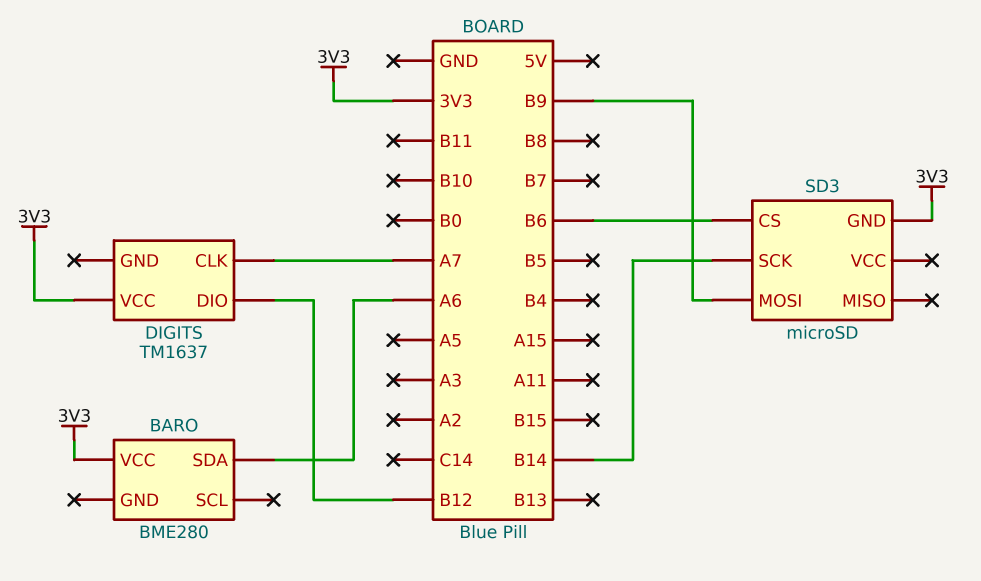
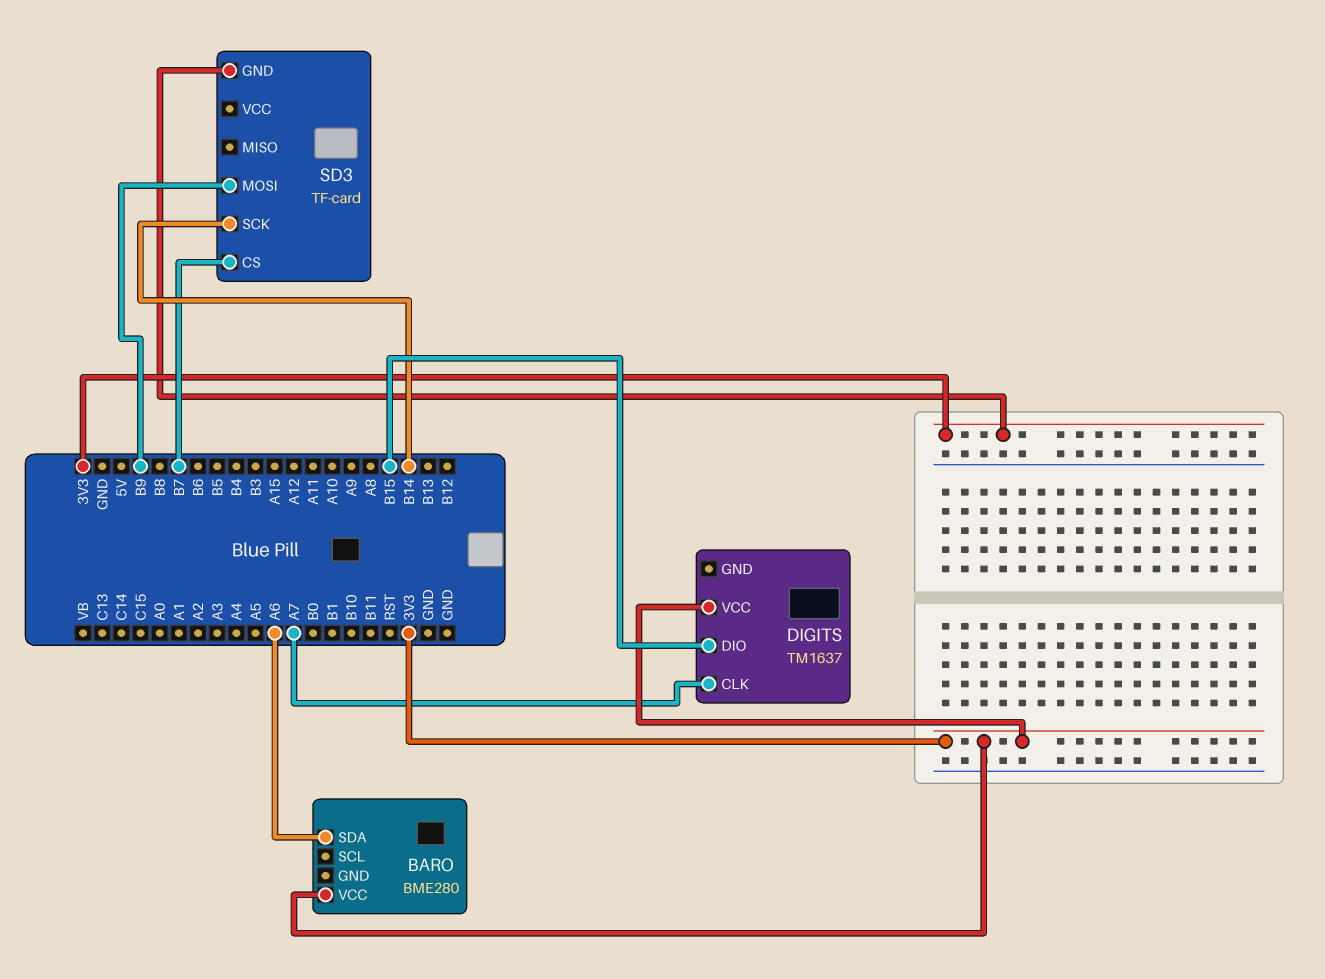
DIGITS pin DIO: B12 -> B15
SD3: microSD -> TF-card
SD3 pin CS: B6 -> B7

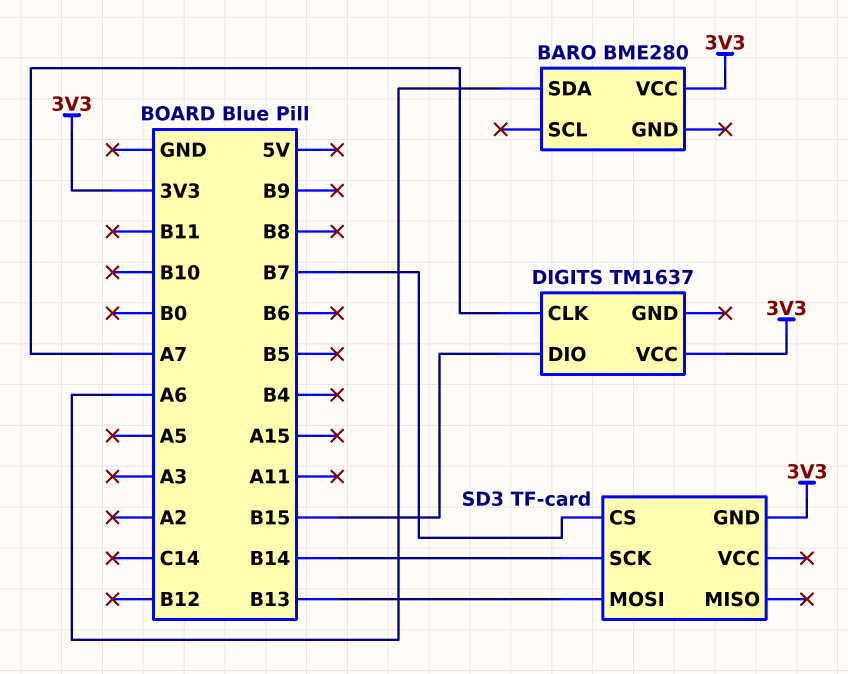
SD3 pin MOSI: B9 -> B13

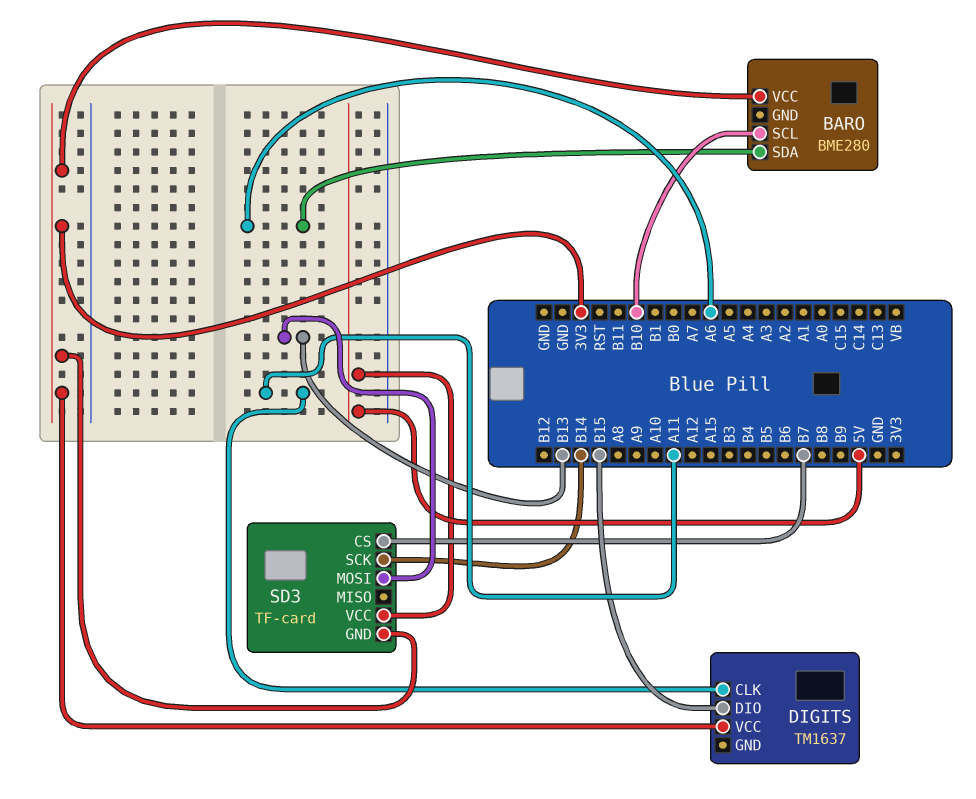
BARO pin SCL: none -> B10
DIGITS pin CLK: A7 -> A11
SD3 pin VCC: none -> 5V

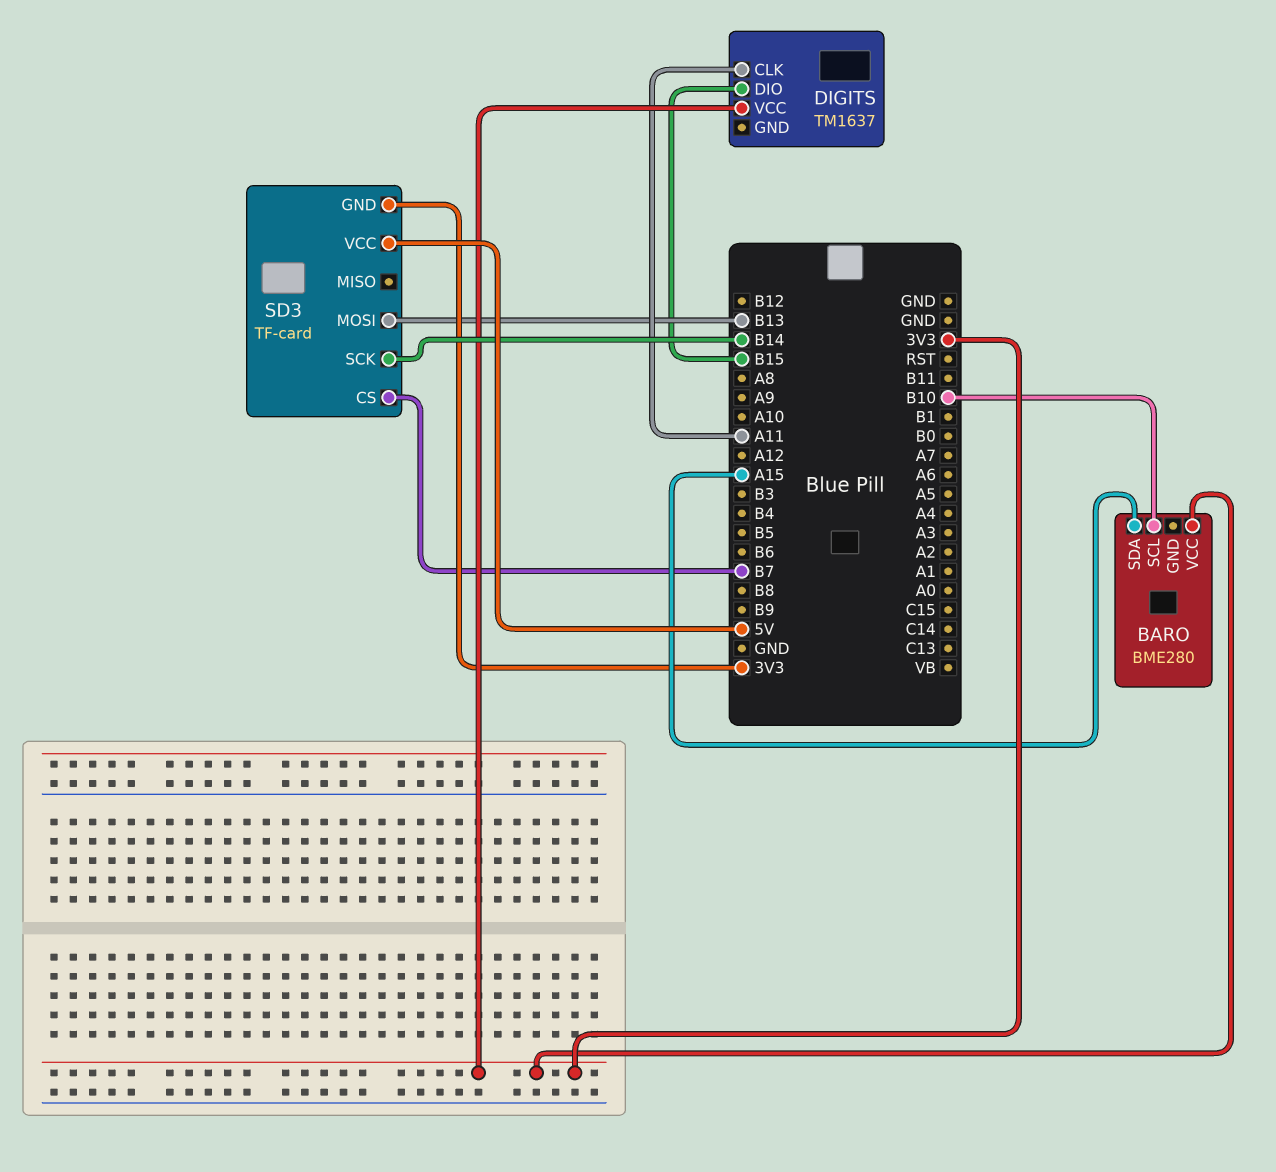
BARO pin SDA: A6 -> A15

